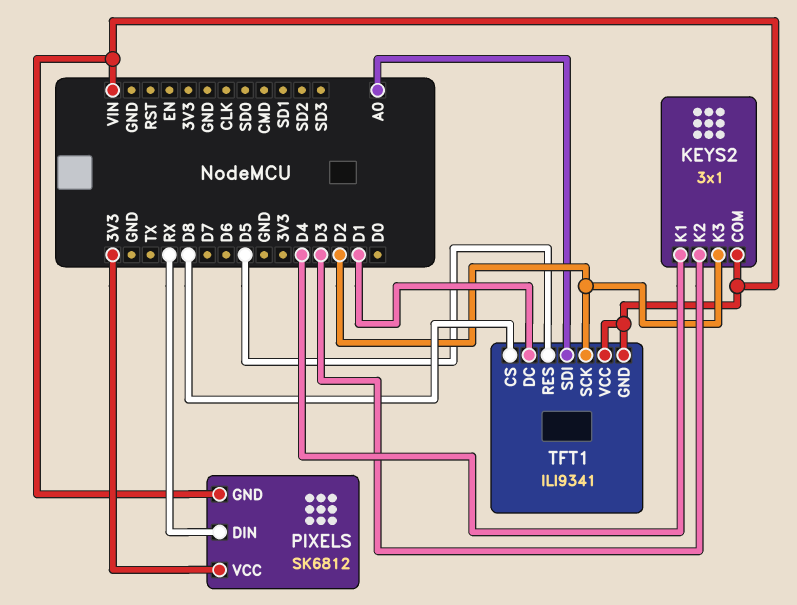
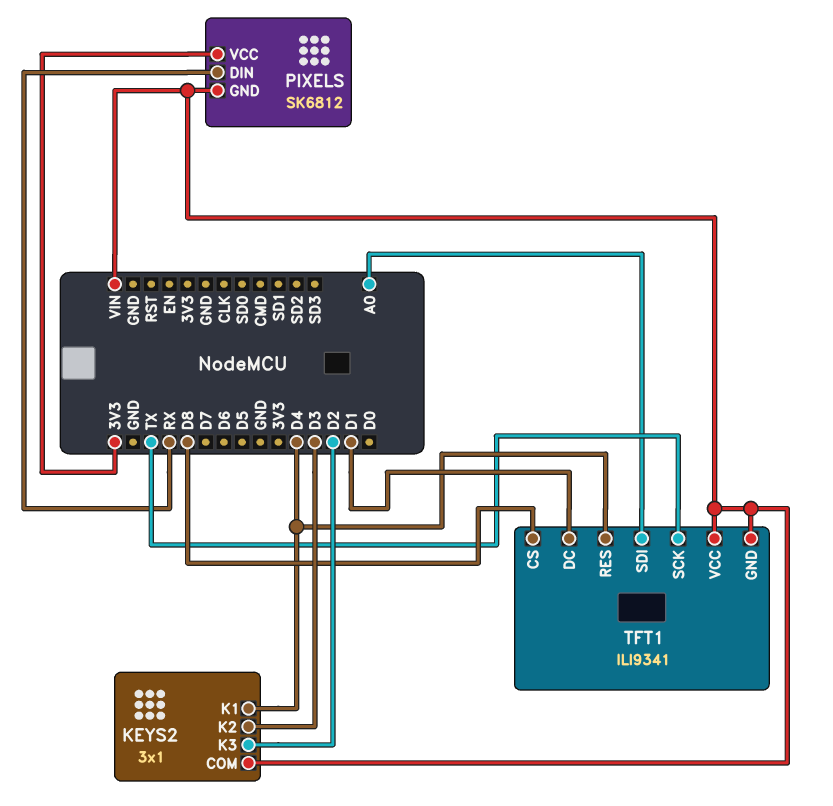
TFT1 pin RES: D5 -> D4
TFT1 pin SCK: D2 -> TX

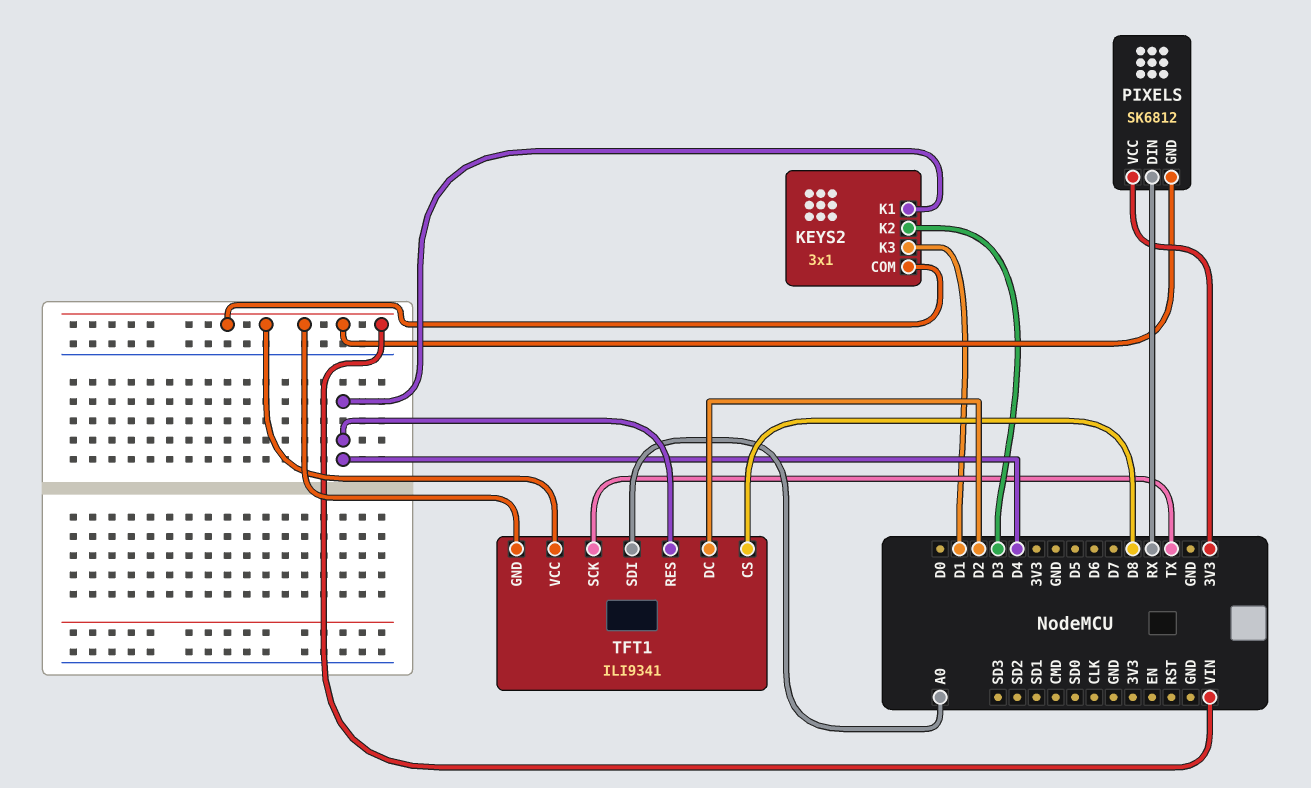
KEYS2 pin K3: D2 -> D1
TFT1 pin DC: D1 -> D2

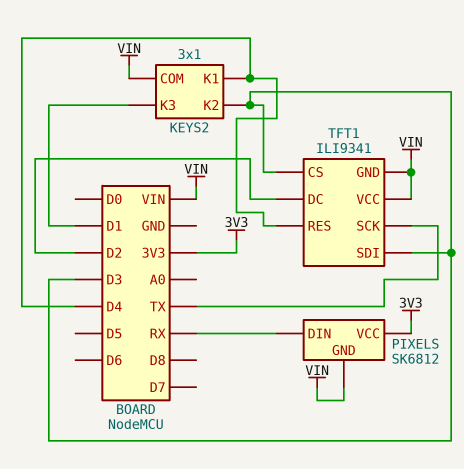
TFT1 pin CS: D8 -> D3
TFT1 pin SDI: A0 -> D3

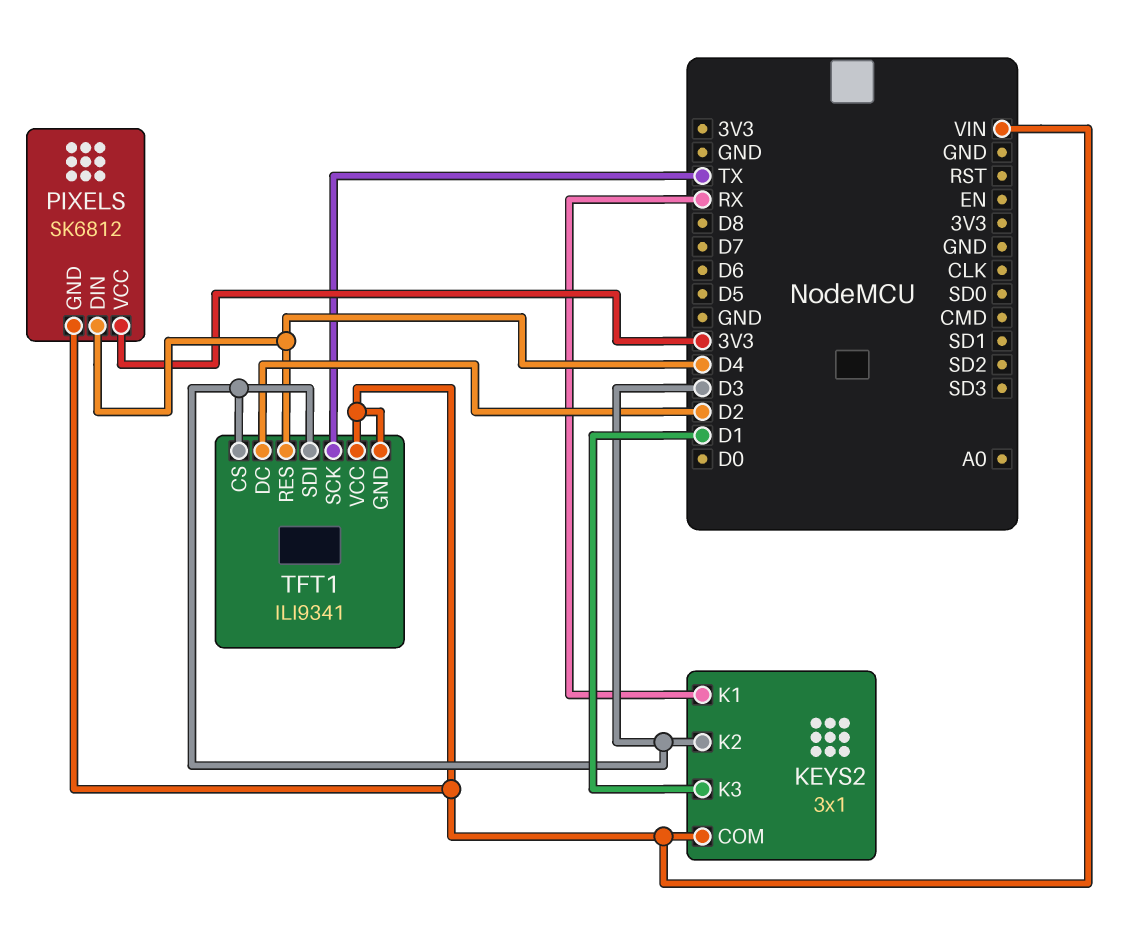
KEYS2 pin K1: D4 -> RX
PIXELS pin DIN: RX -> D4

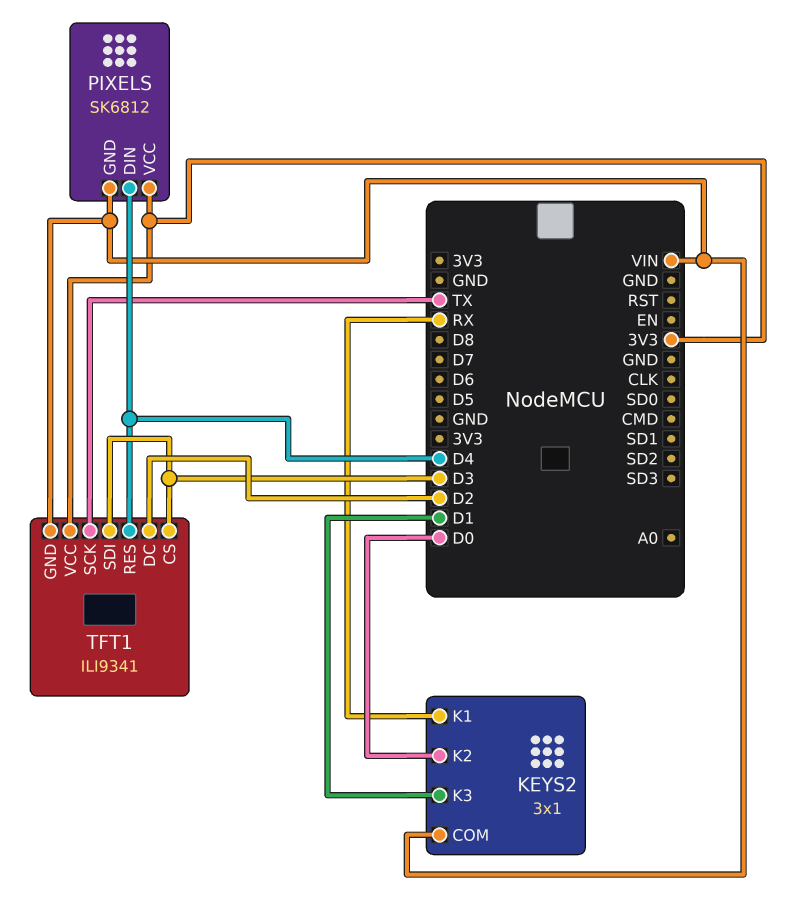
KEYS2 pin K2: D3 -> D0
TFT1 pin VCC: VIN -> 3V3

